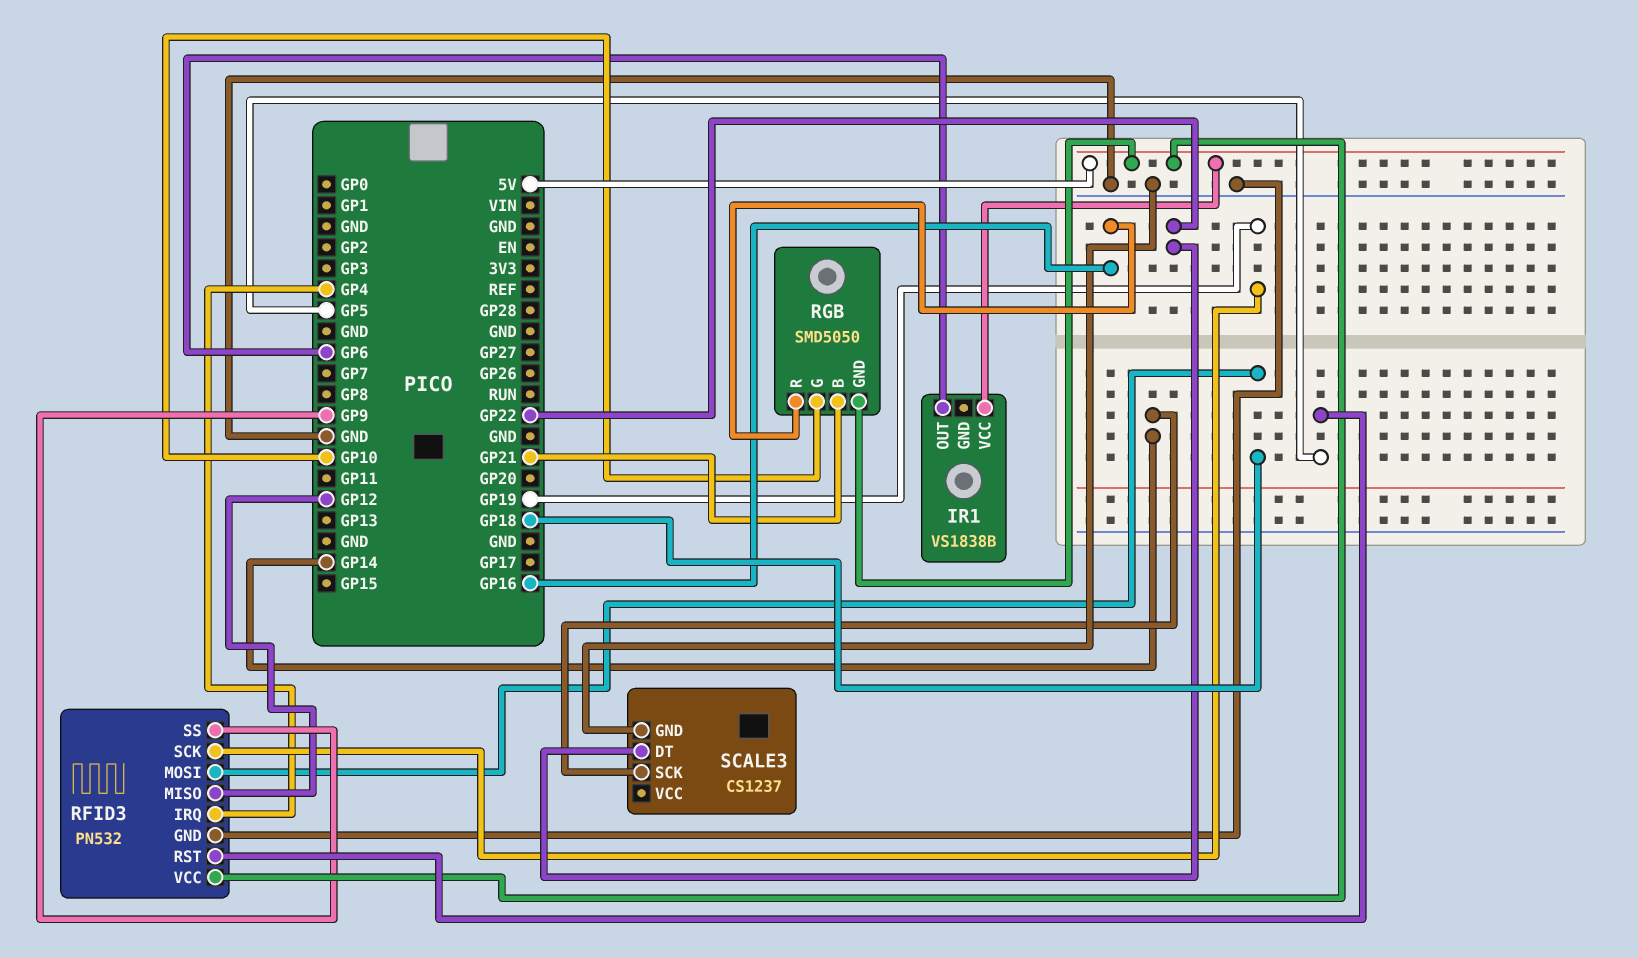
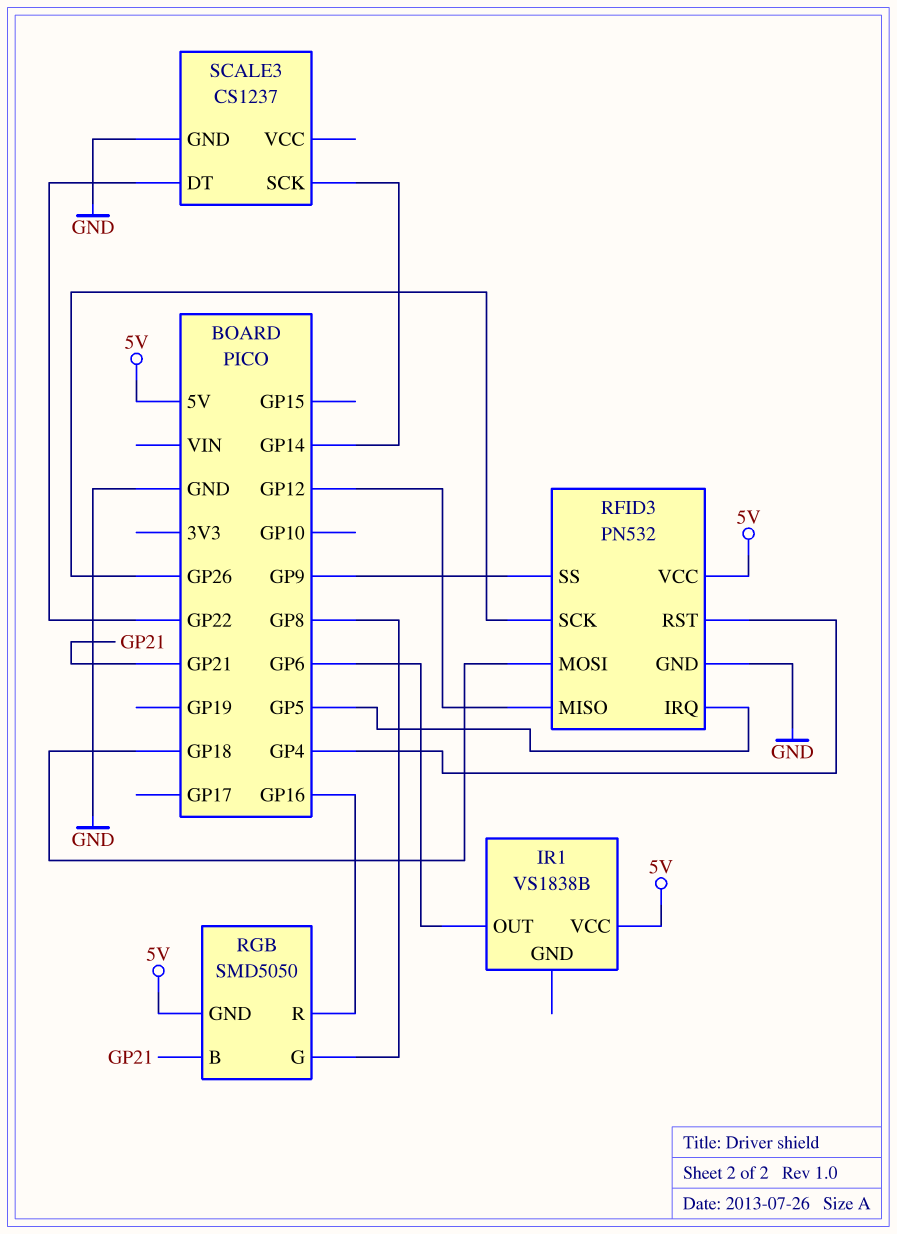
RFID3 pin IRQ: GP4 -> GP5
RFID3 pin RST: GP5 -> GP4
RFID3 pin SCK: GP19 -> GP26
RGB pin G: GP10 -> GP8

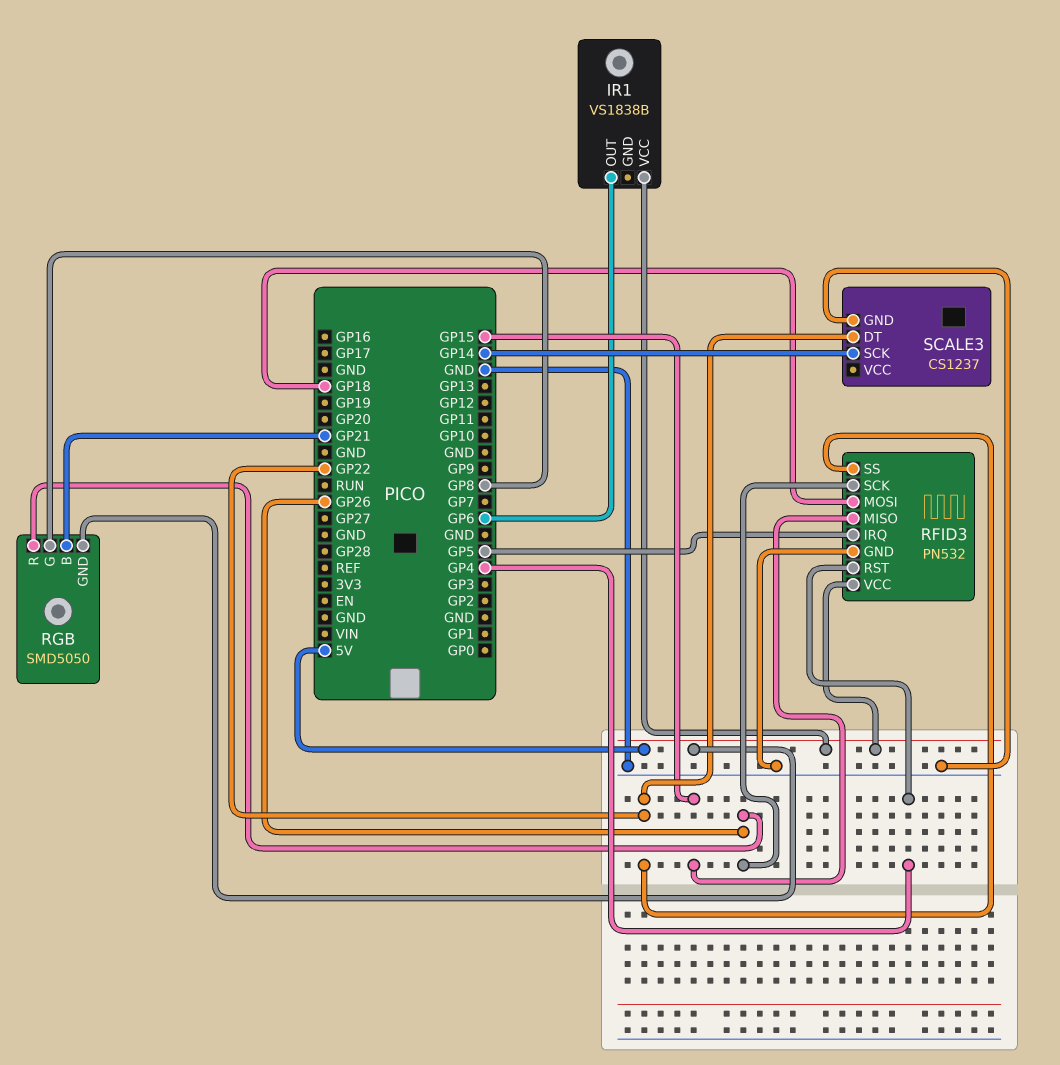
RFID3 pin MISO: GP12 -> GP15
RFID3 pin SS: GP9 -> GP22
RGB pin R: GP16 -> GP26

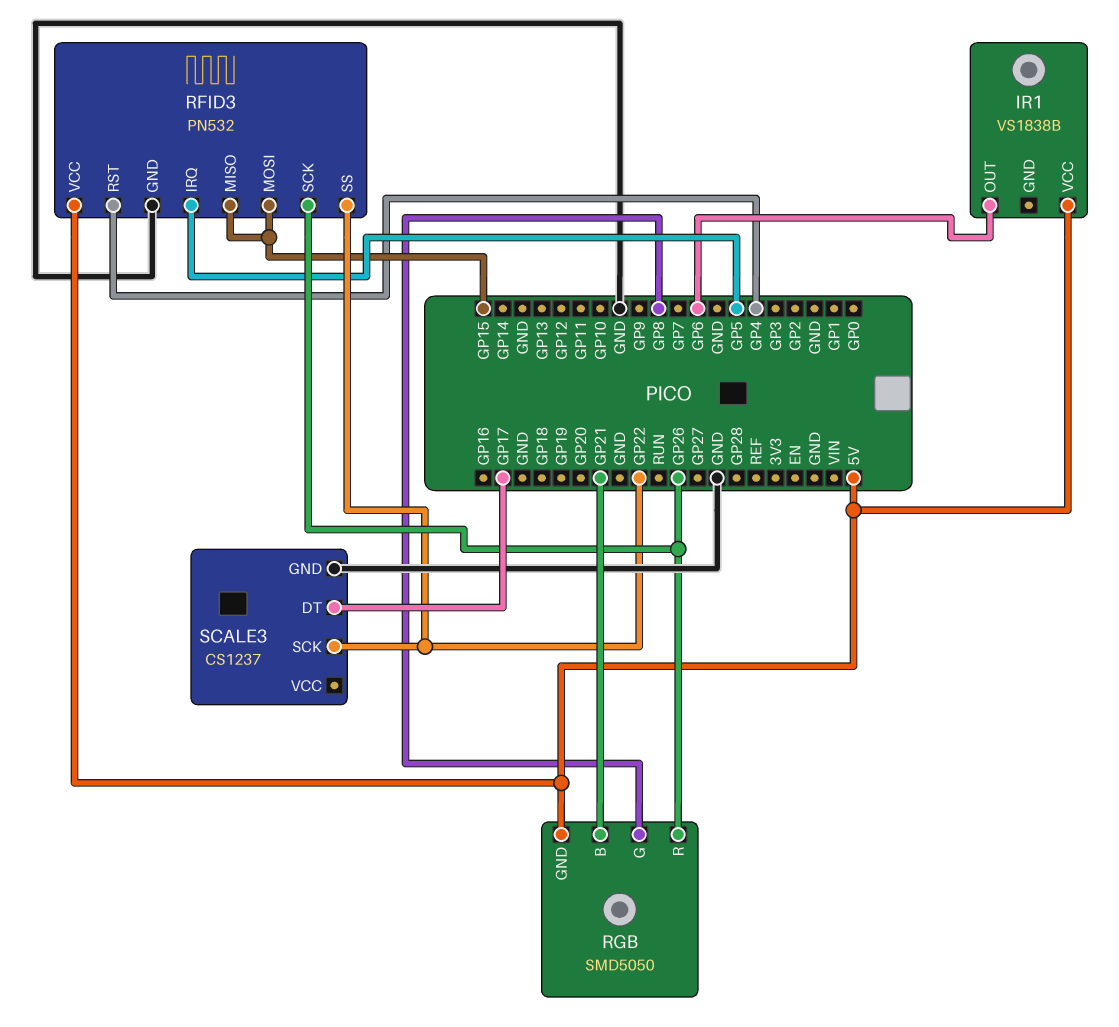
RFID3 pin MOSI: GP18 -> GP15
SCALE3 pin DT: GP22 -> GP17
SCALE3 pin SCK: GP14 -> GP22

